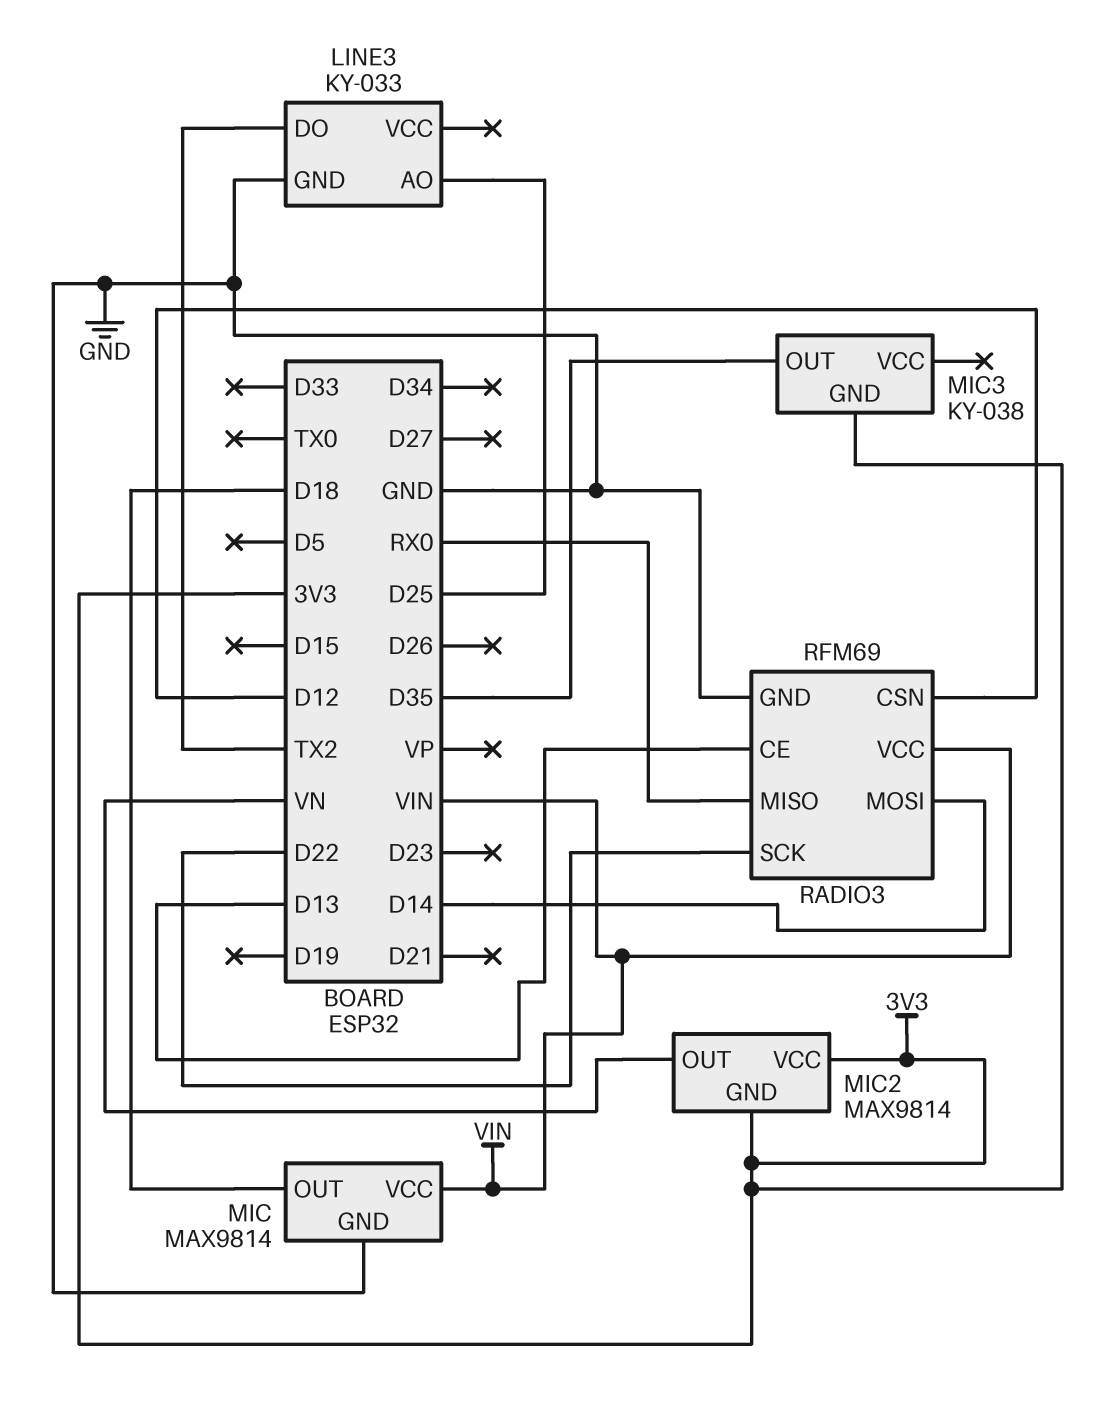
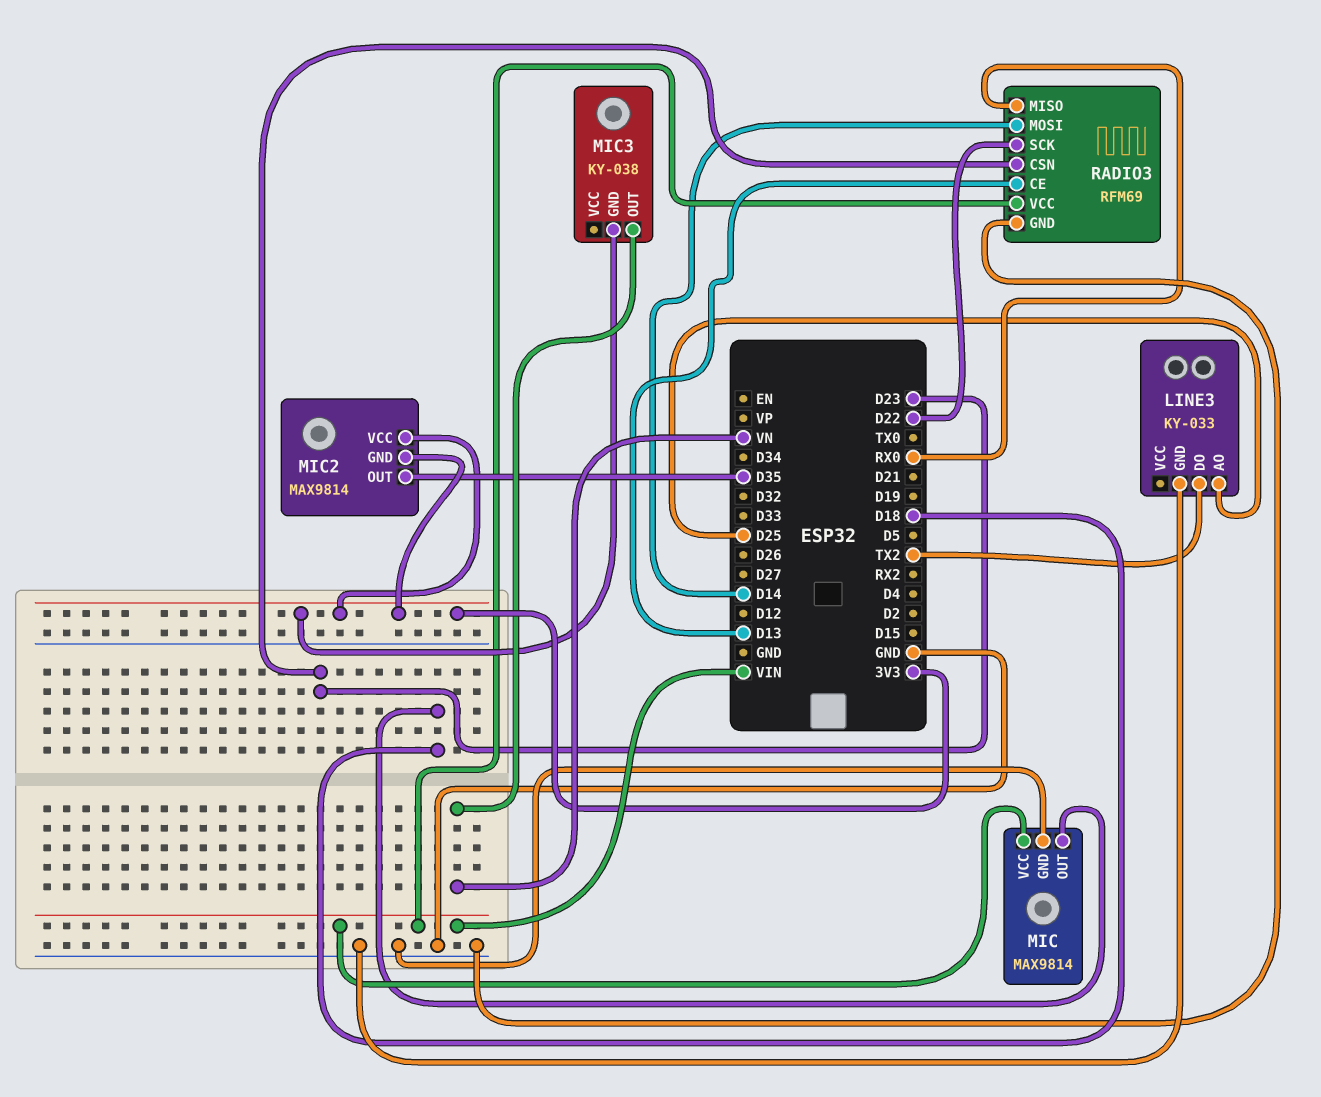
MIC2 pin OUT: VN -> D35
MIC3 pin OUT: D35 -> VN
RADIO3 pin CSN: D12 -> D23

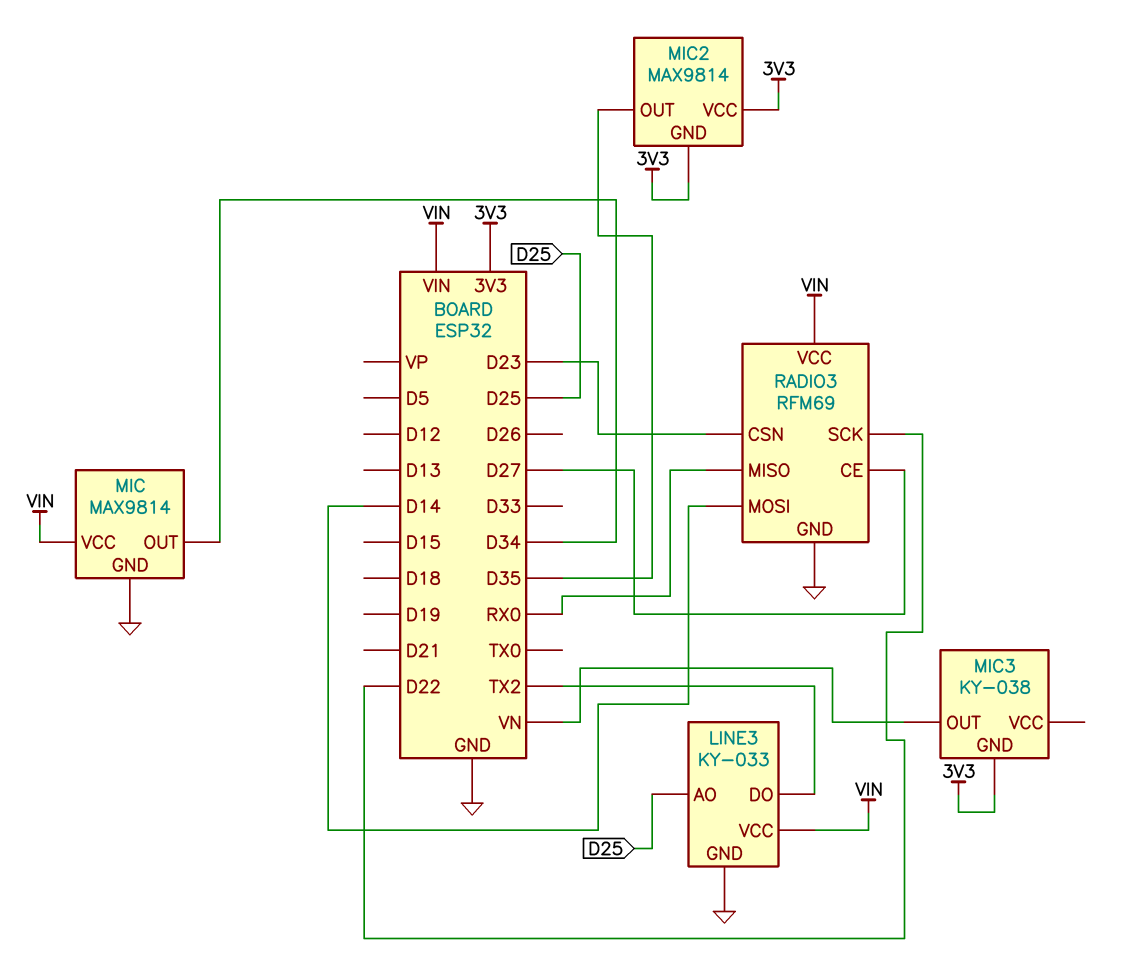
LINE3 pin VCC: none -> VIN
MIC pin OUT: D18 -> D34
RADIO3 pin CE: D13 -> D27

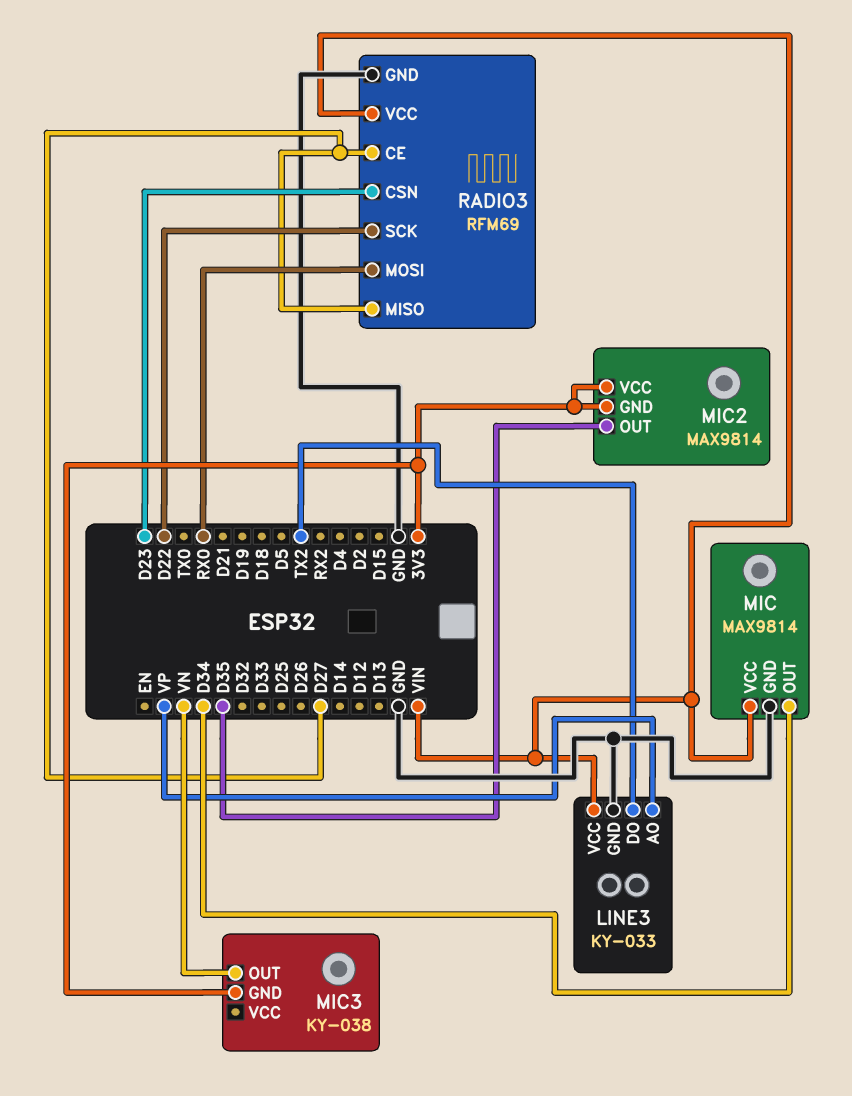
LINE3 pin AO: D25 -> VP
RADIO3 pin MISO: RX0 -> D27
RADIO3 pin MOSI: D14 -> RX0

